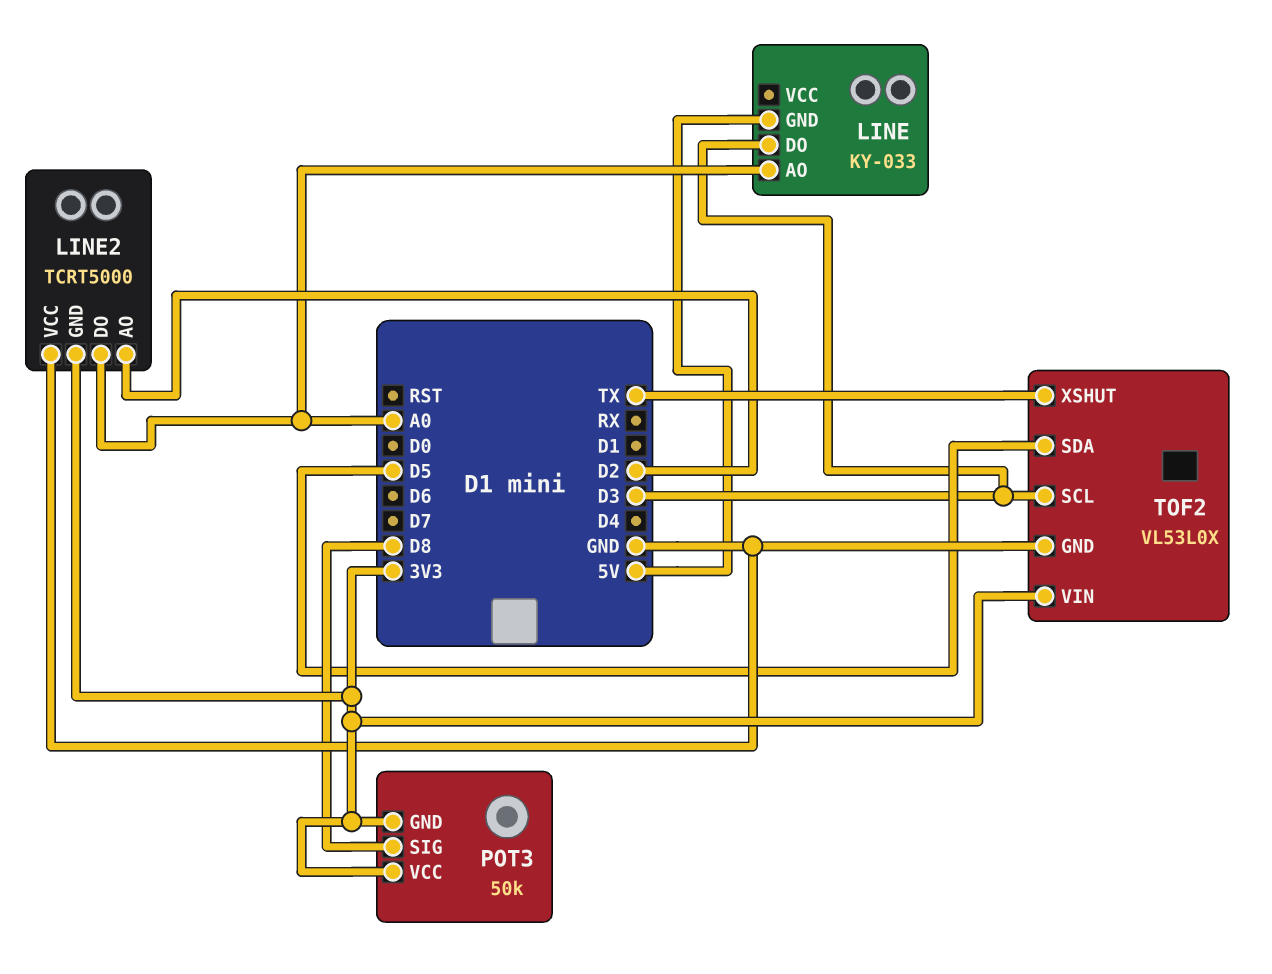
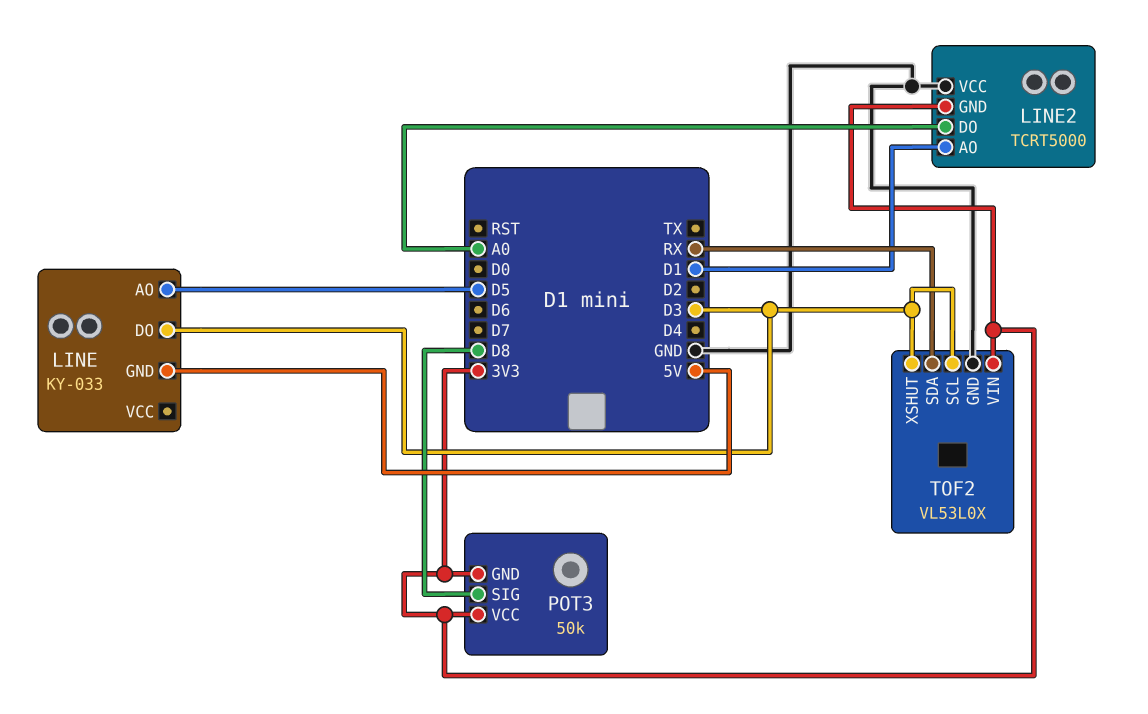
LINE pin AO: A0 -> D5
LINE2 pin AO: D2 -> D1
TOF2 pin SDA: D5 -> RX
TOF2 pin XSHUT: TX -> D3

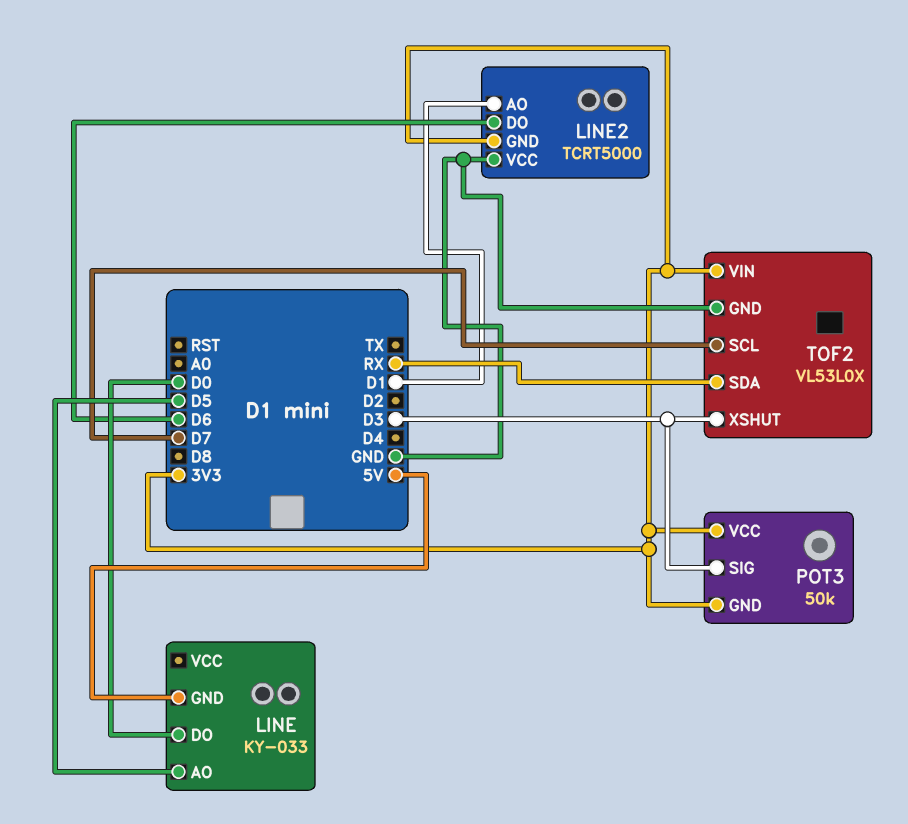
LINE pin DO: D3 -> D0
LINE2 pin DO: A0 -> D6
POT3 pin SIG: D8 -> D3
TOF2 pin SCL: D3 -> D7

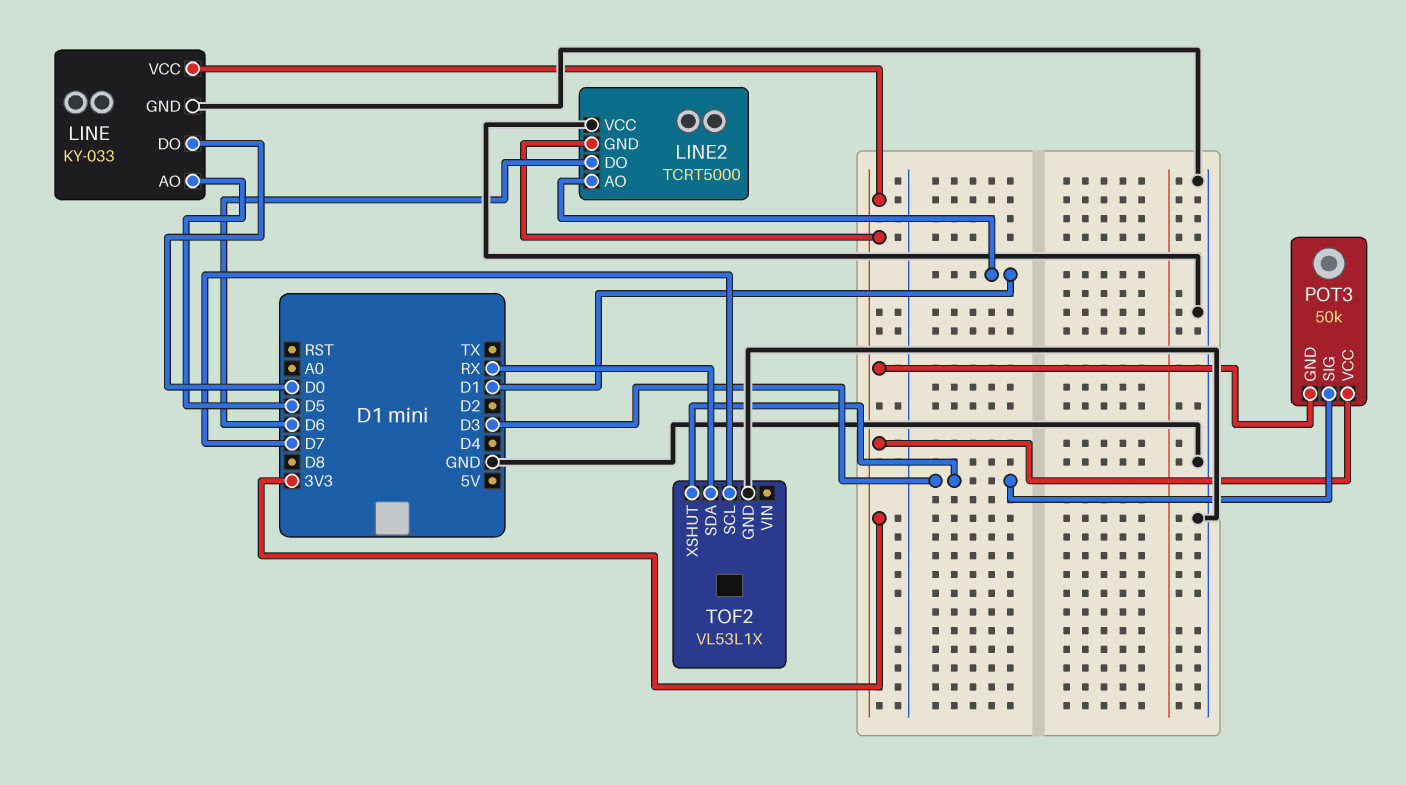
LINE pin GND: 5V -> GND
LINE pin VCC: none -> 3V3
TOF2: VL53L0X -> VL53L1X
TOF2 pin VIN: 3V3 -> none

